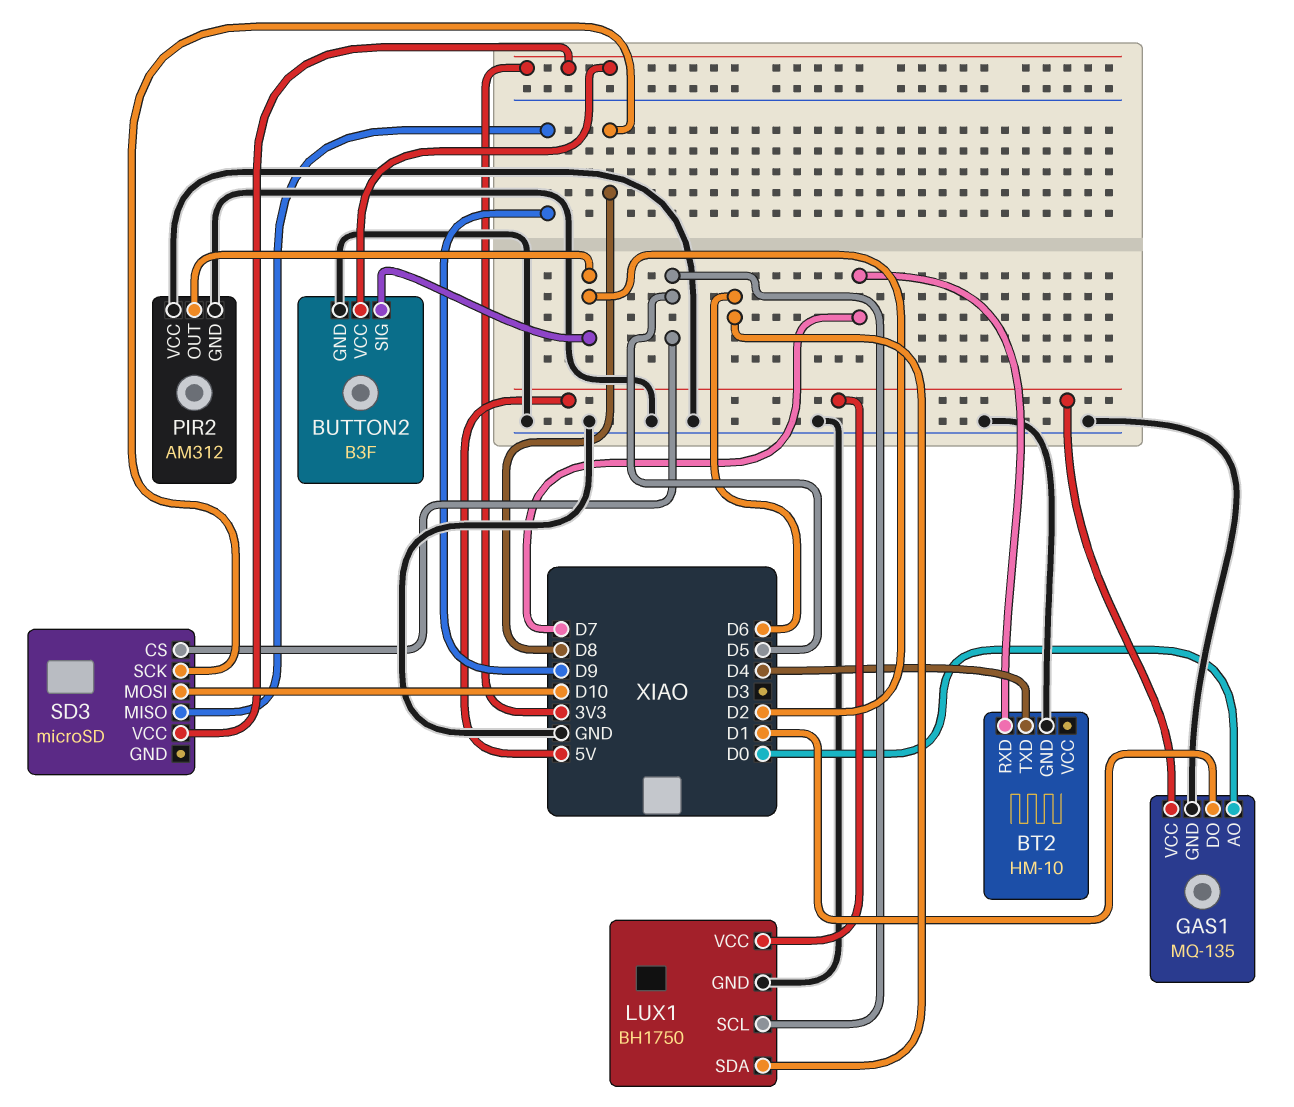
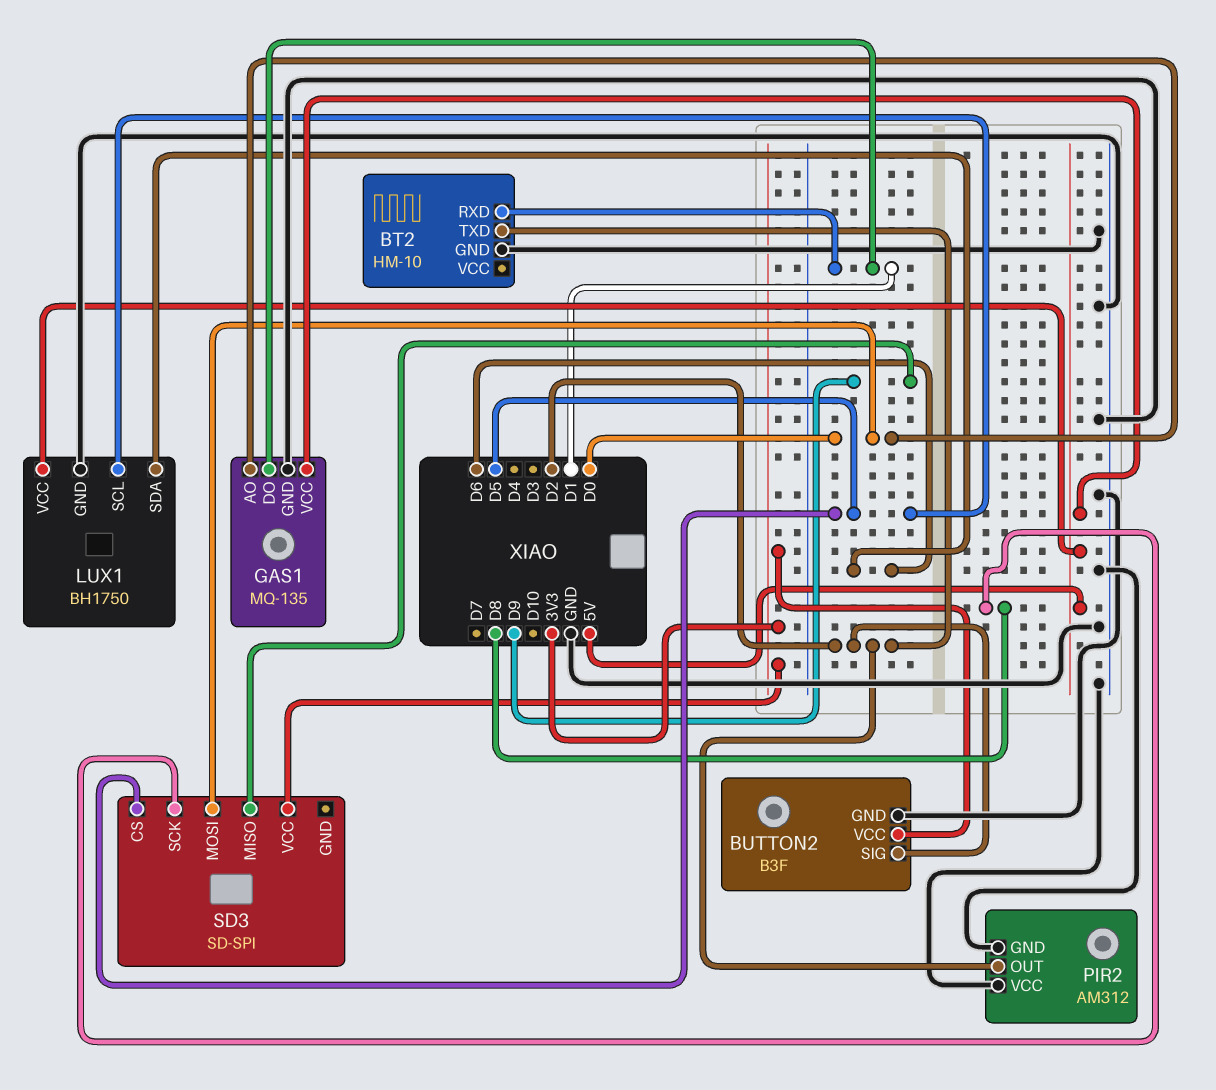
BT2 pin RXD: D7 -> D1
BT2 pin TXD: D4 -> D2
SD3: microSD -> SD-SPI
SD3 pin MOSI: D10 -> D0

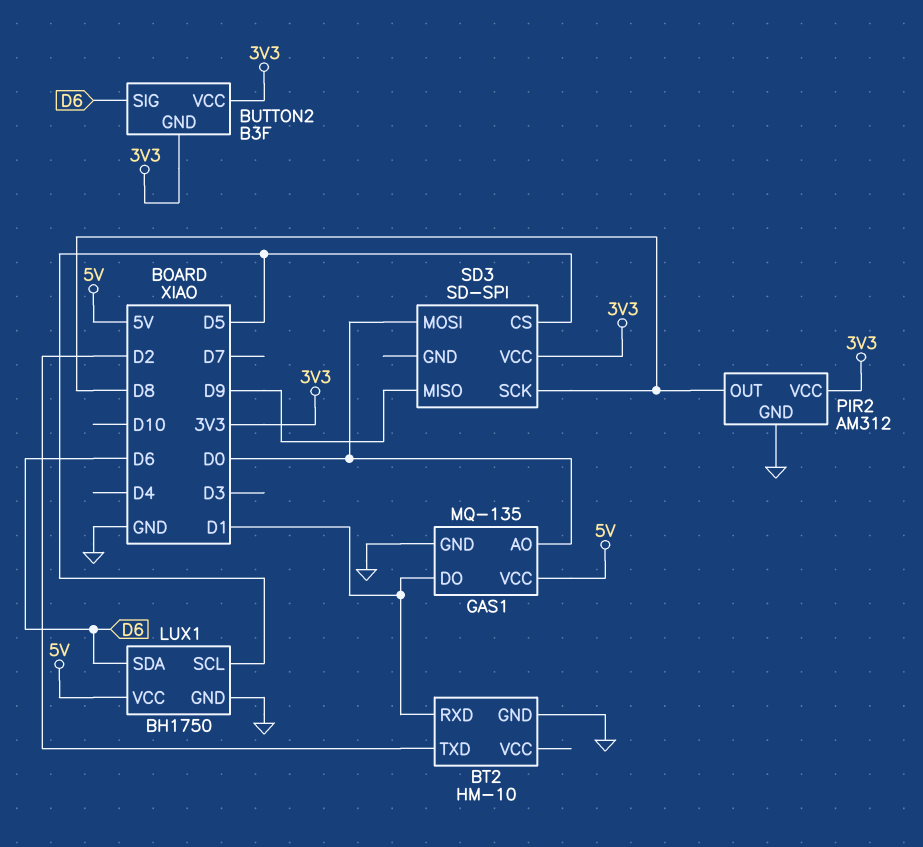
BUTTON2 pin GND: GND -> 3V3
BUTTON2 pin SIG: D2 -> D6
PIR2 pin OUT: D2 -> D8
PIR2 pin VCC: GND -> 3V3

